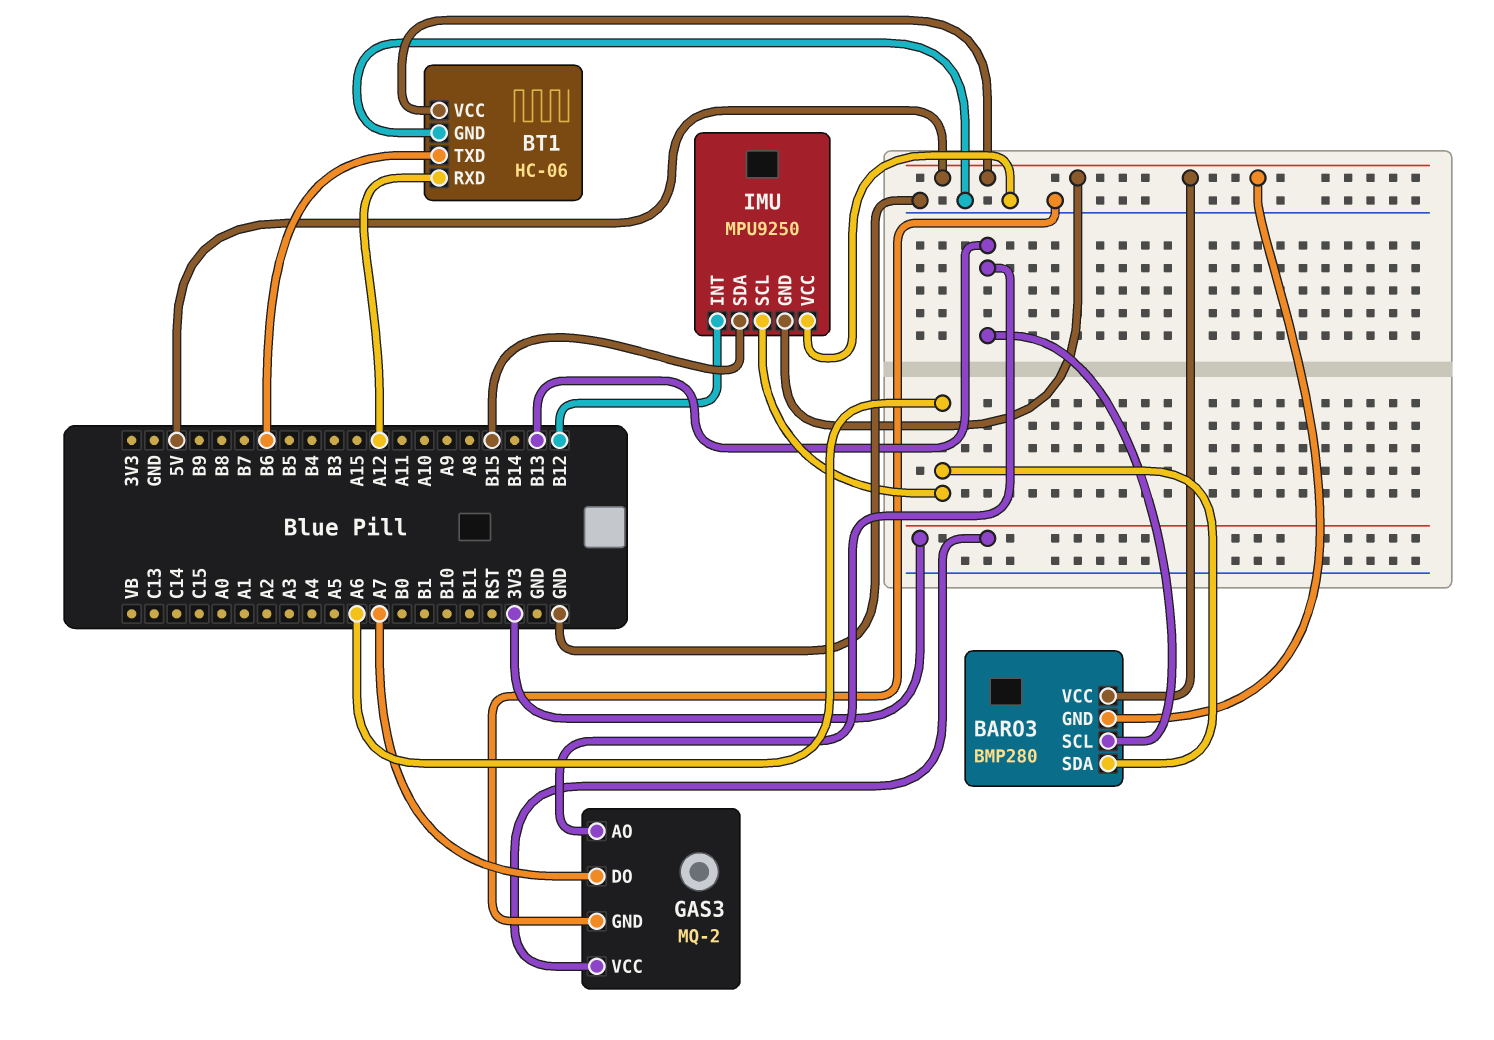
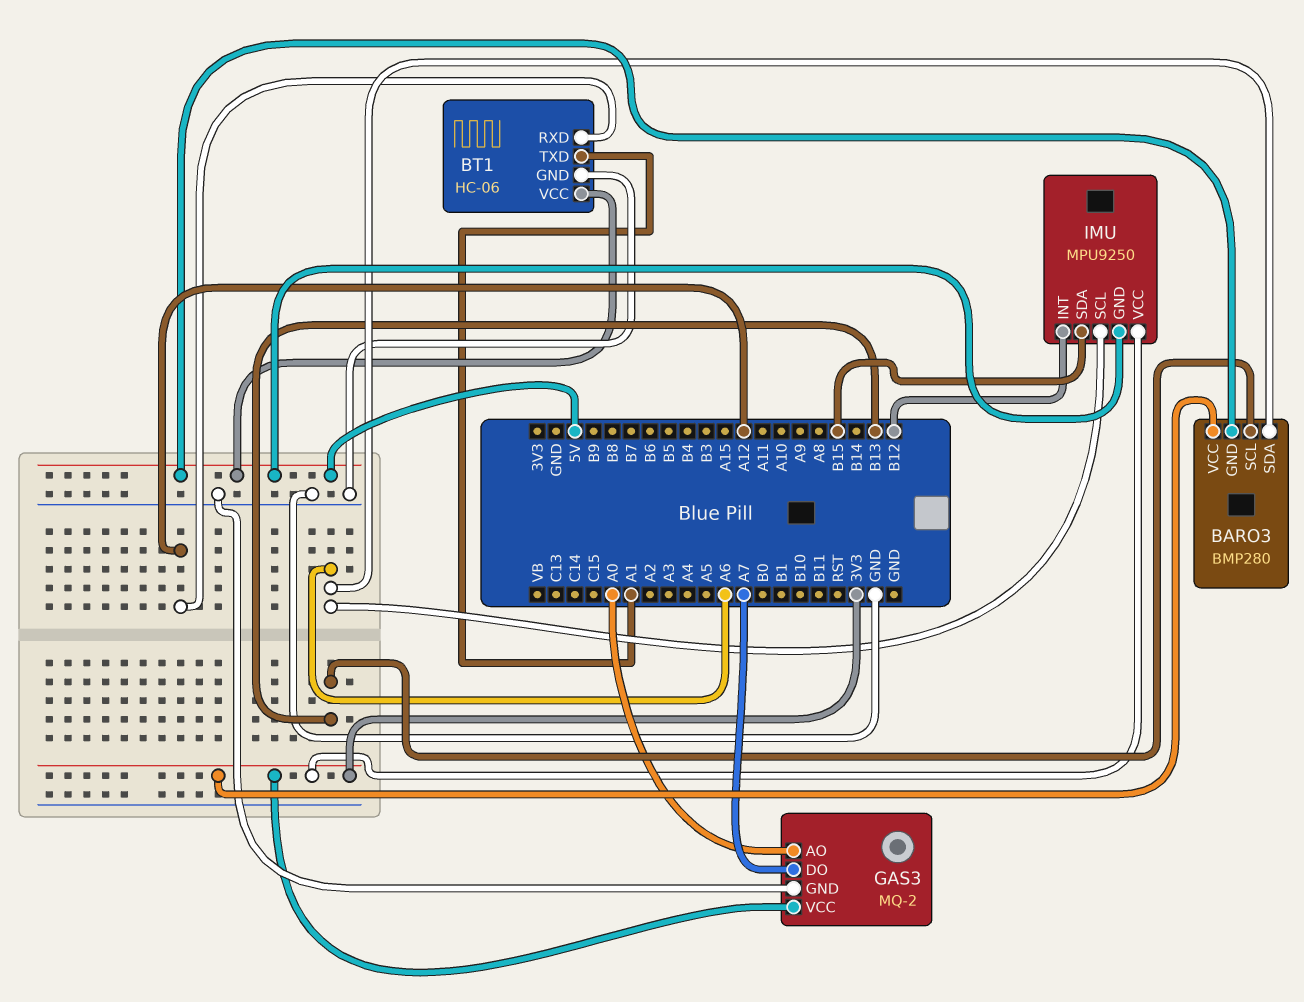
BARO3 pin VCC: 5V -> 3V3
BT1 pin TXD: B6 -> A1
GAS3 pin AO: B13 -> A0
IMU pin VCC: GND -> 3V3

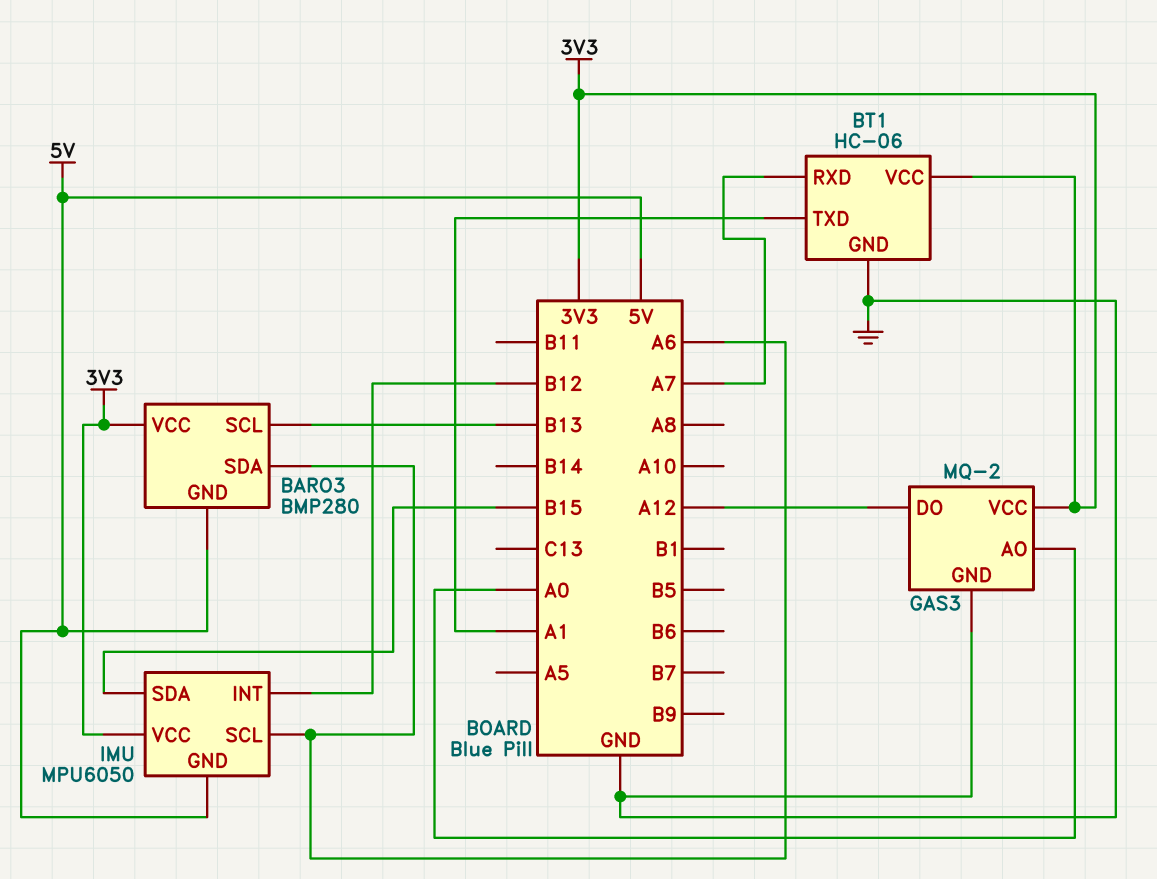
BT1 pin RXD: A12 -> A7
BT1 pin VCC: 5V -> 3V3
GAS3 pin DO: A7 -> A12
IMU: MPU9250 -> MPU6050

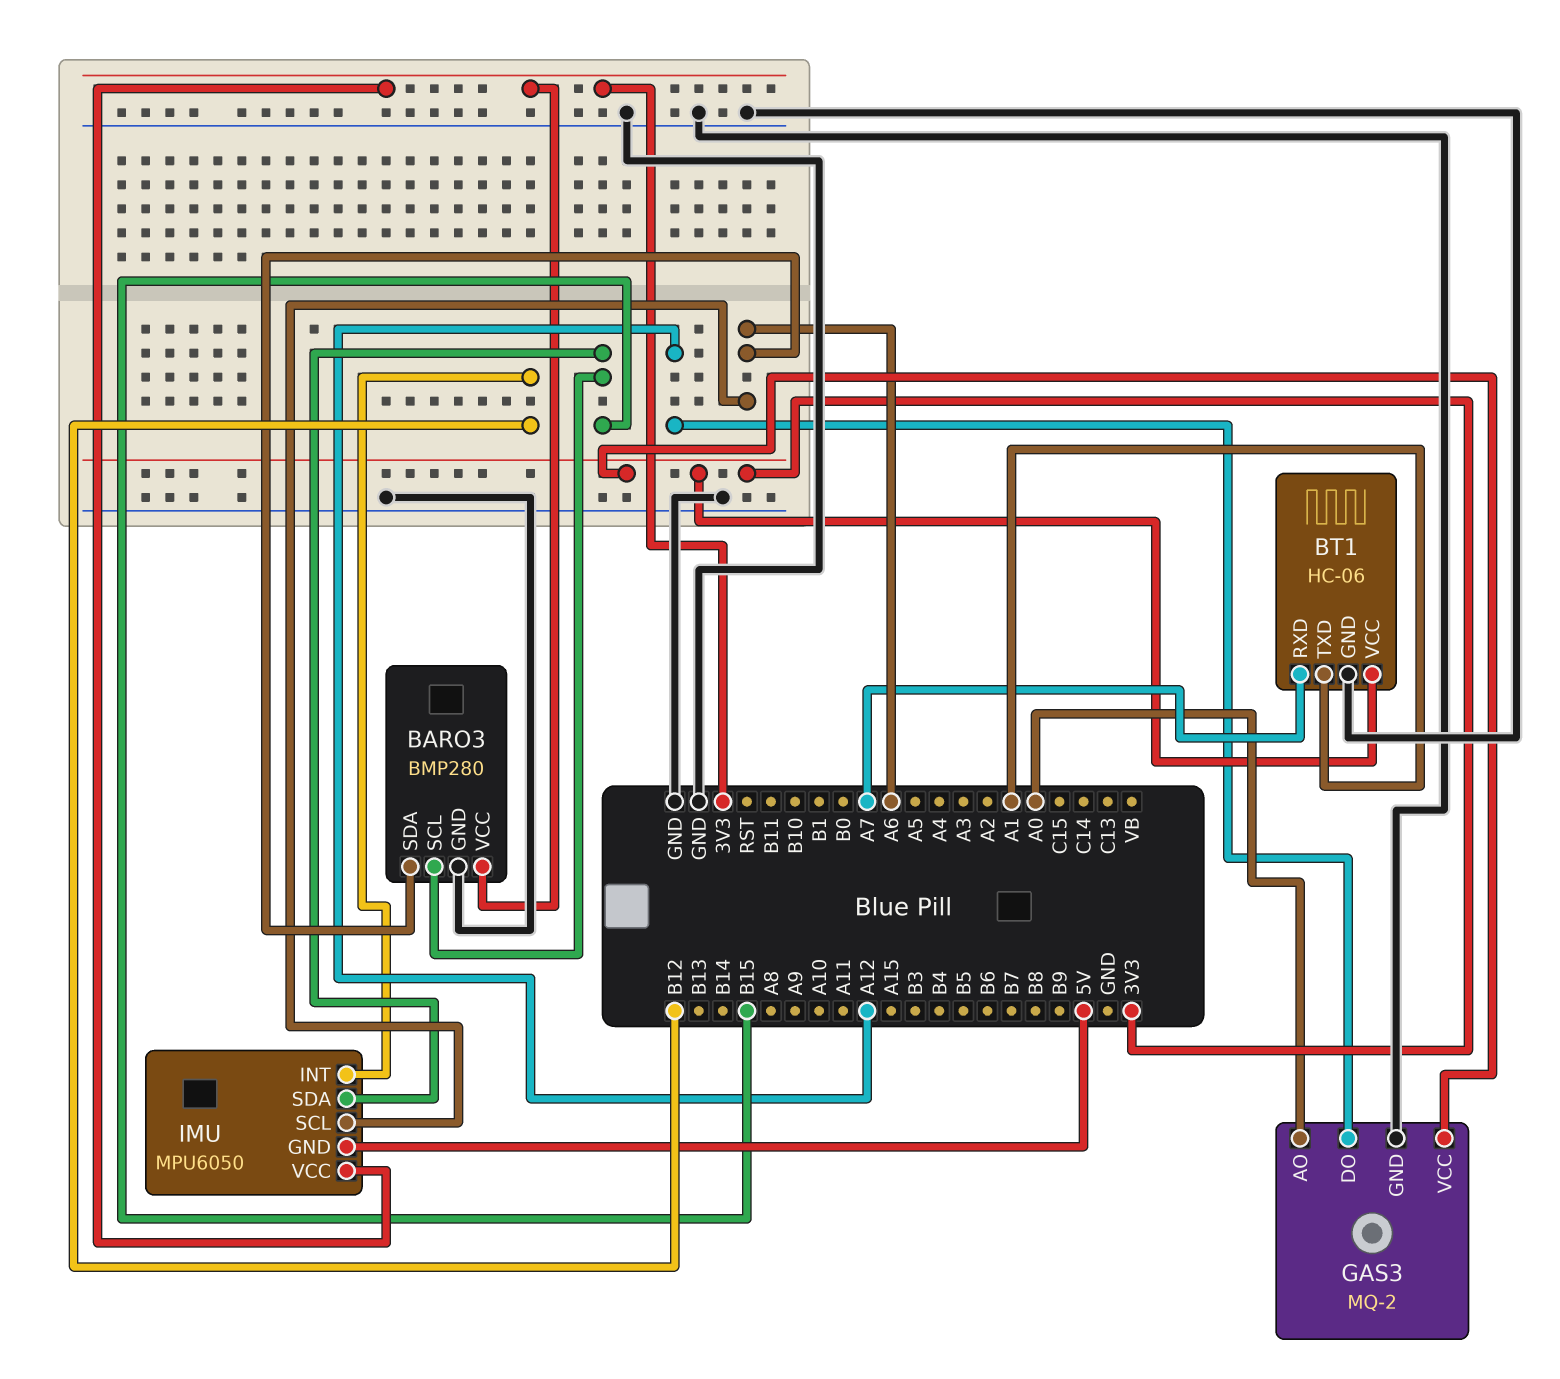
BARO3 pin GND: 5V -> GND
BARO3 pin SCL: B13 -> B15

